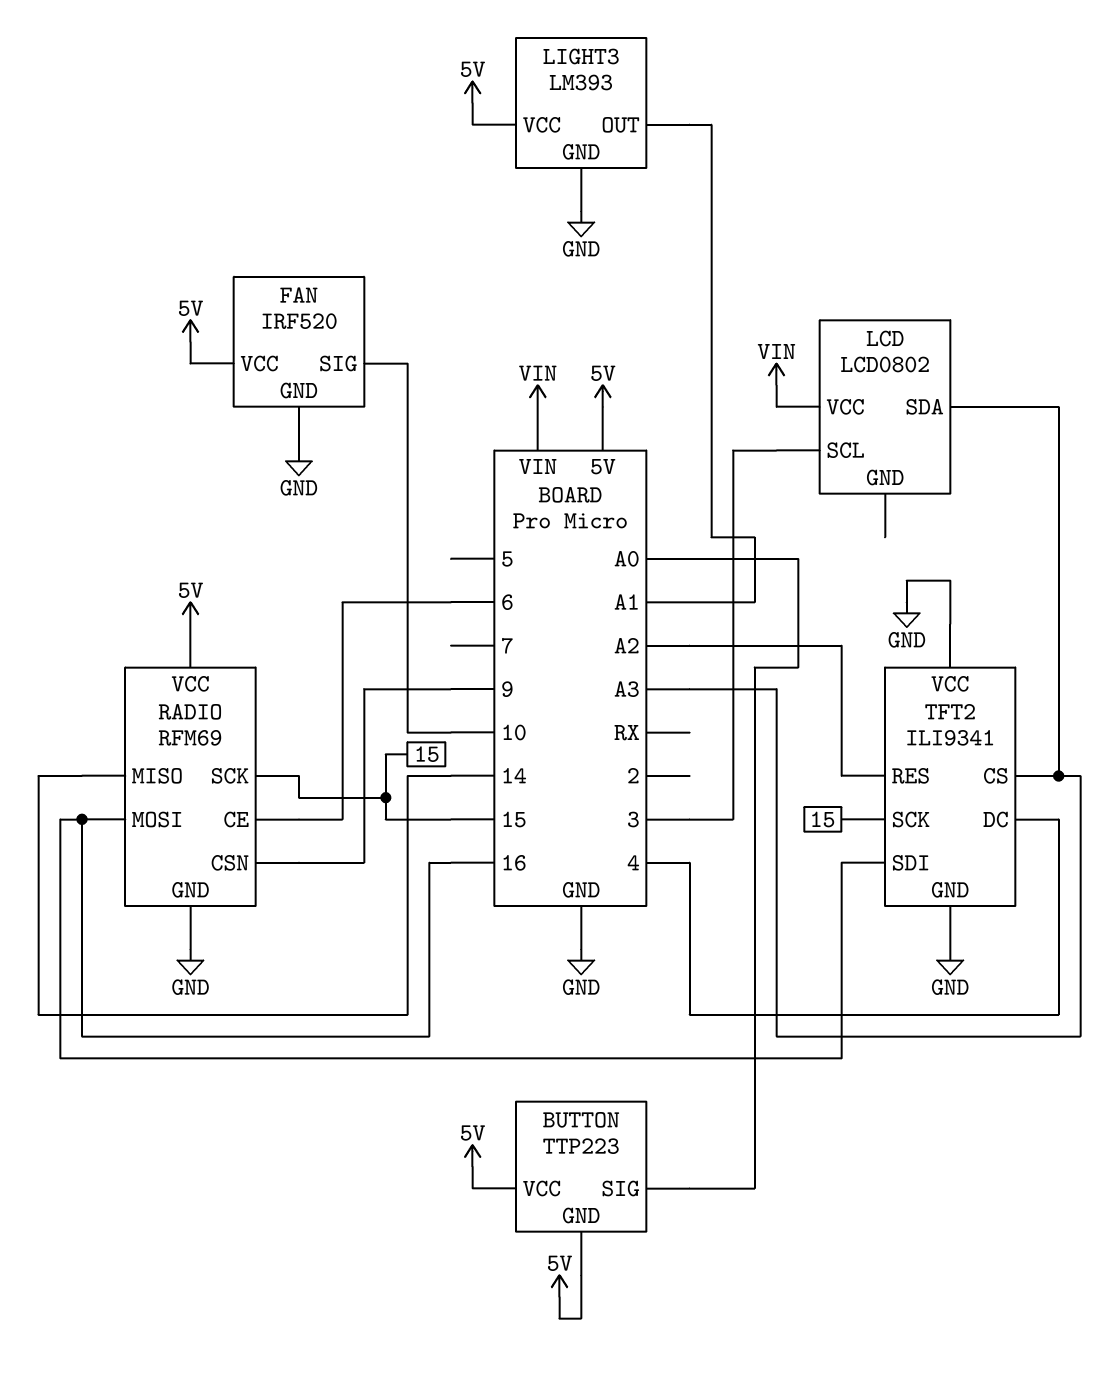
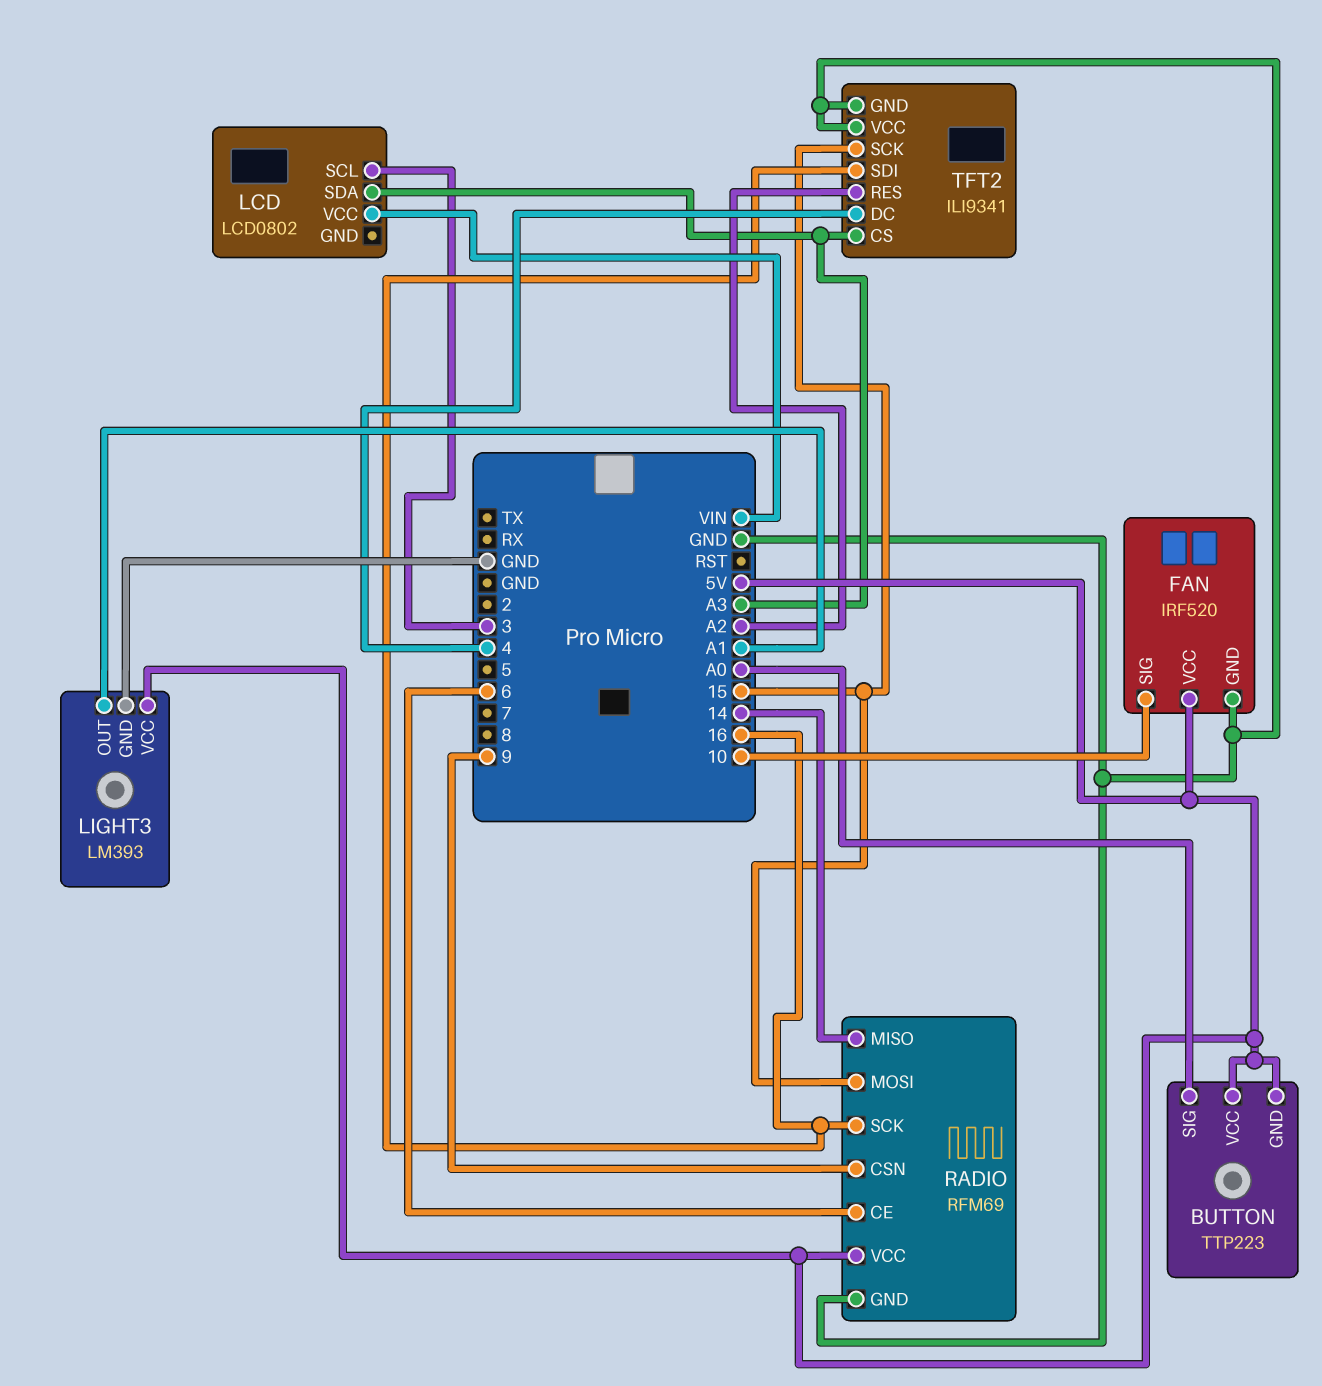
RADIO pin MOSI: 16 -> 15
RADIO pin SCK: 15 -> 16

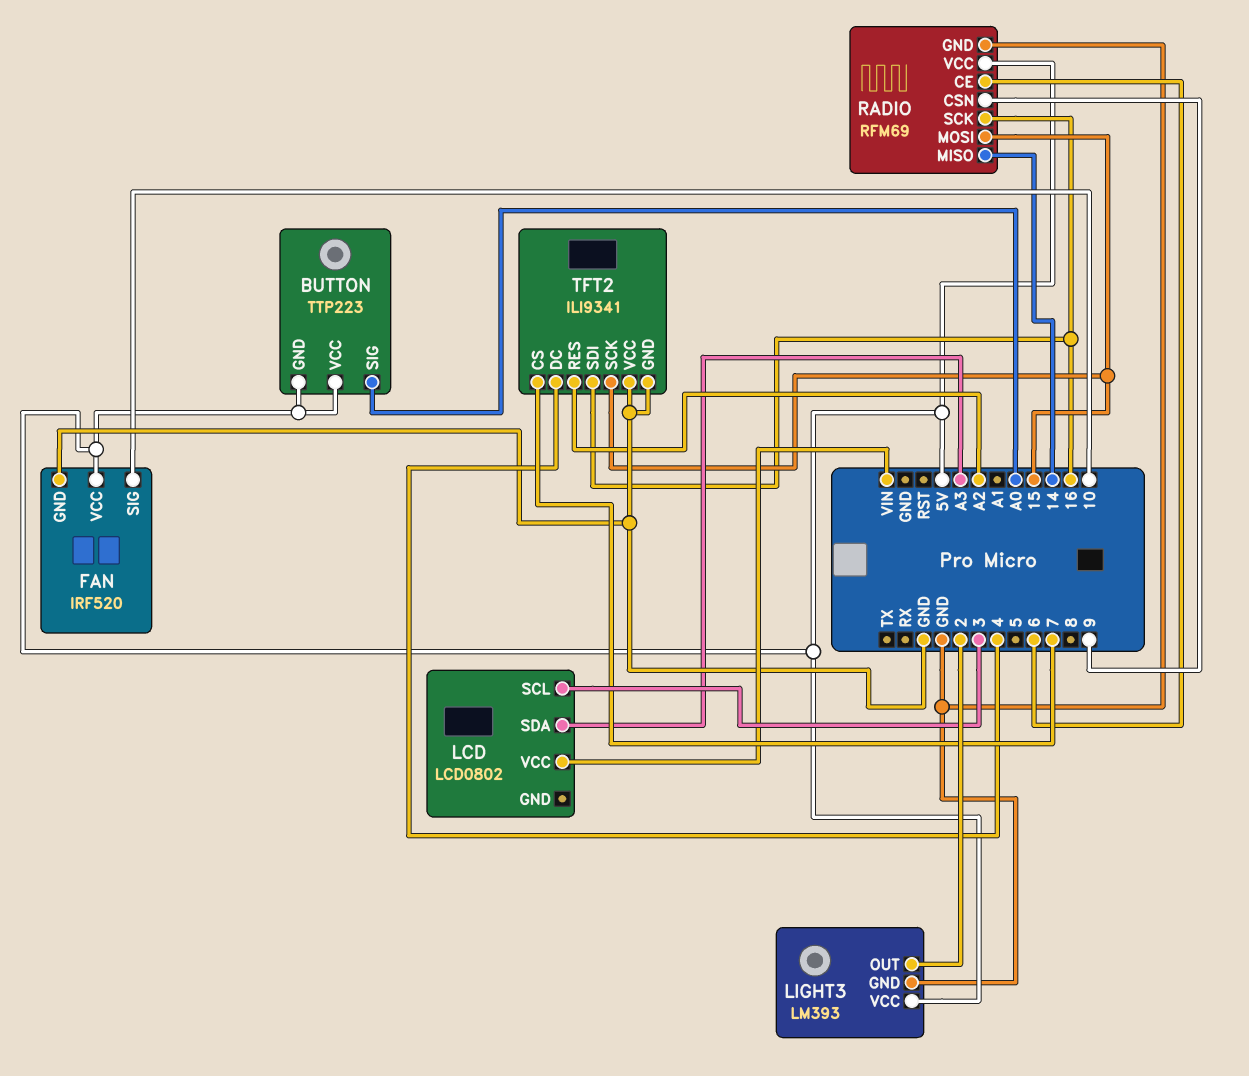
LIGHT3 pin OUT: A1 -> 2
TFT2 pin CS: A3 -> 7

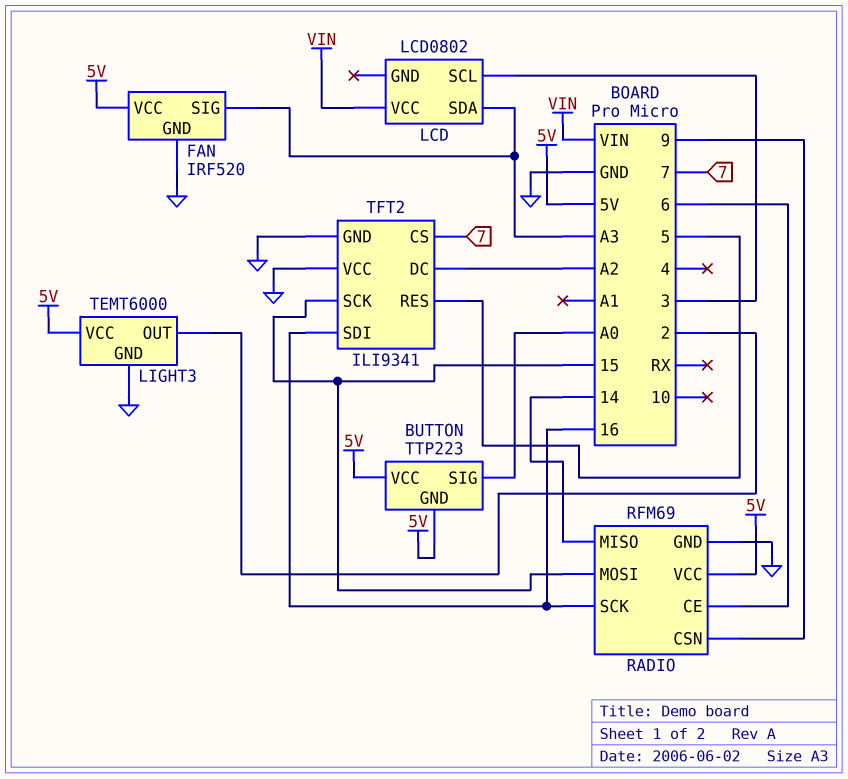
FAN pin SIG: 10 -> A3
LIGHT3: LM393 -> TEMT6000
TFT2 pin DC: 4 -> A2
TFT2 pin RES: A2 -> 5

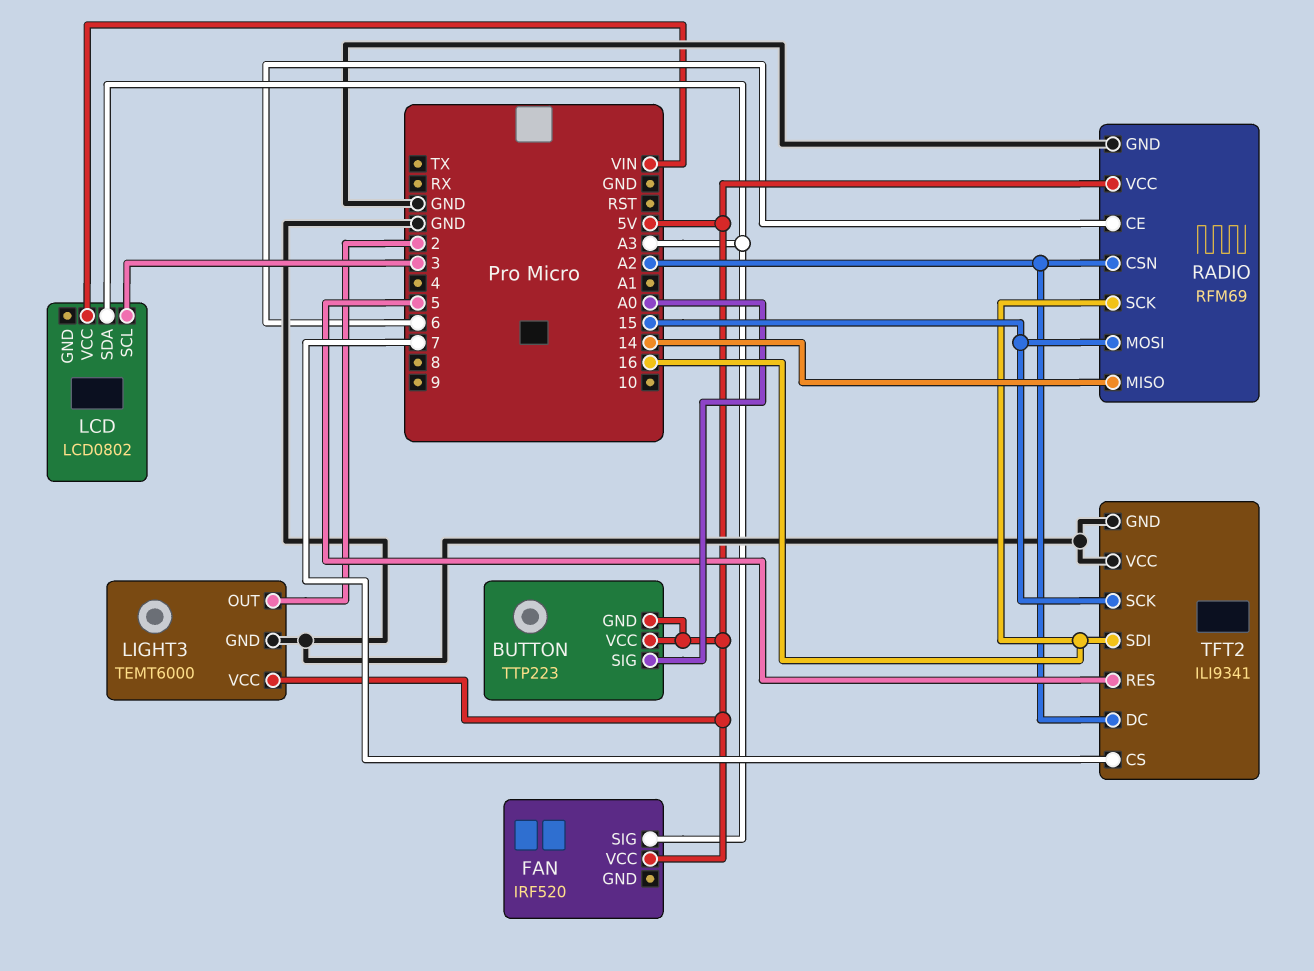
FAN pin GND: GND -> none
RADIO pin CSN: 9 -> A2

